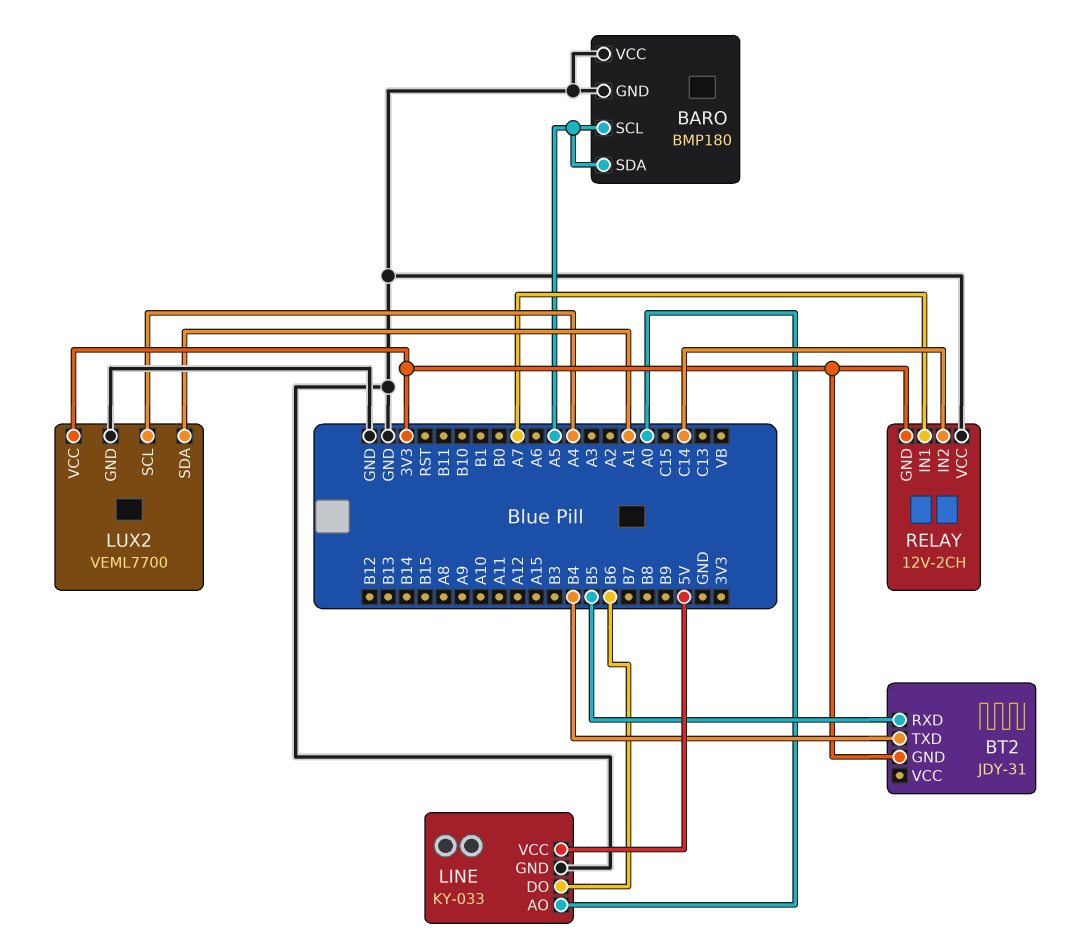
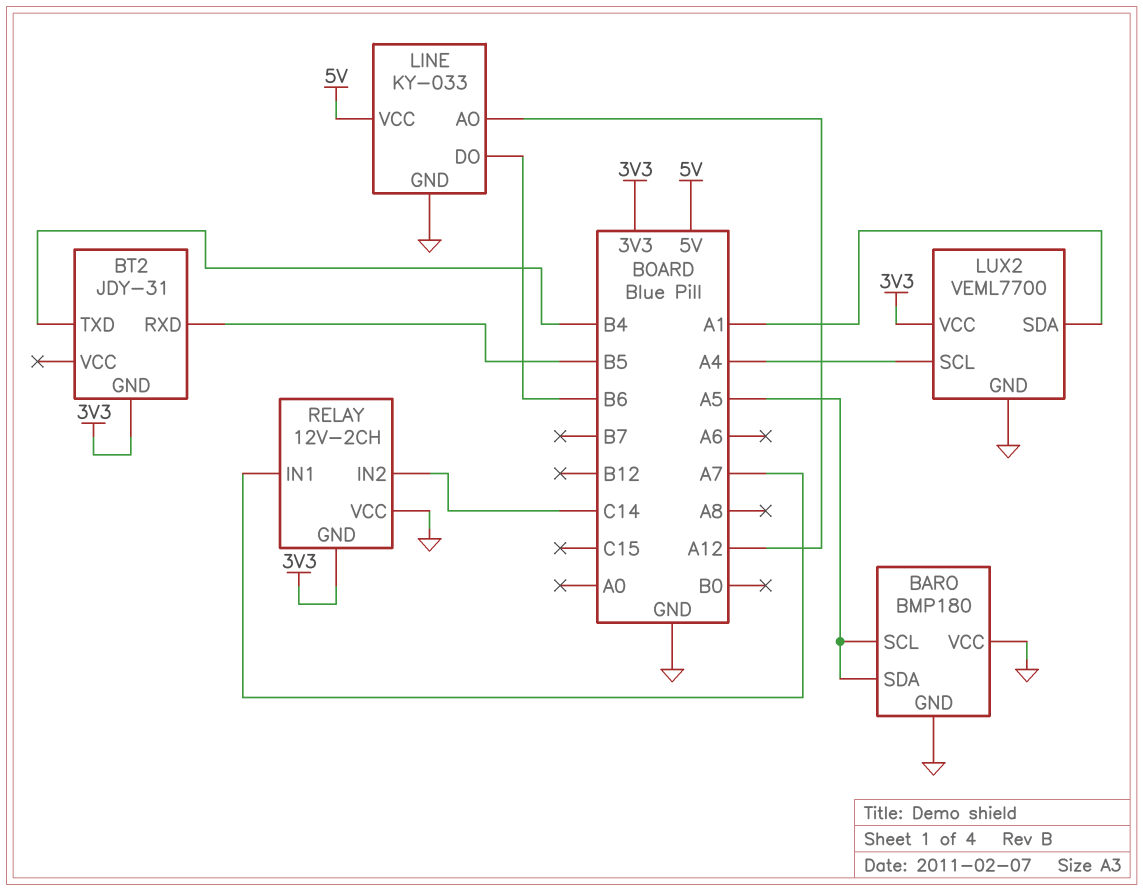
LINE pin AO: A0 -> A12

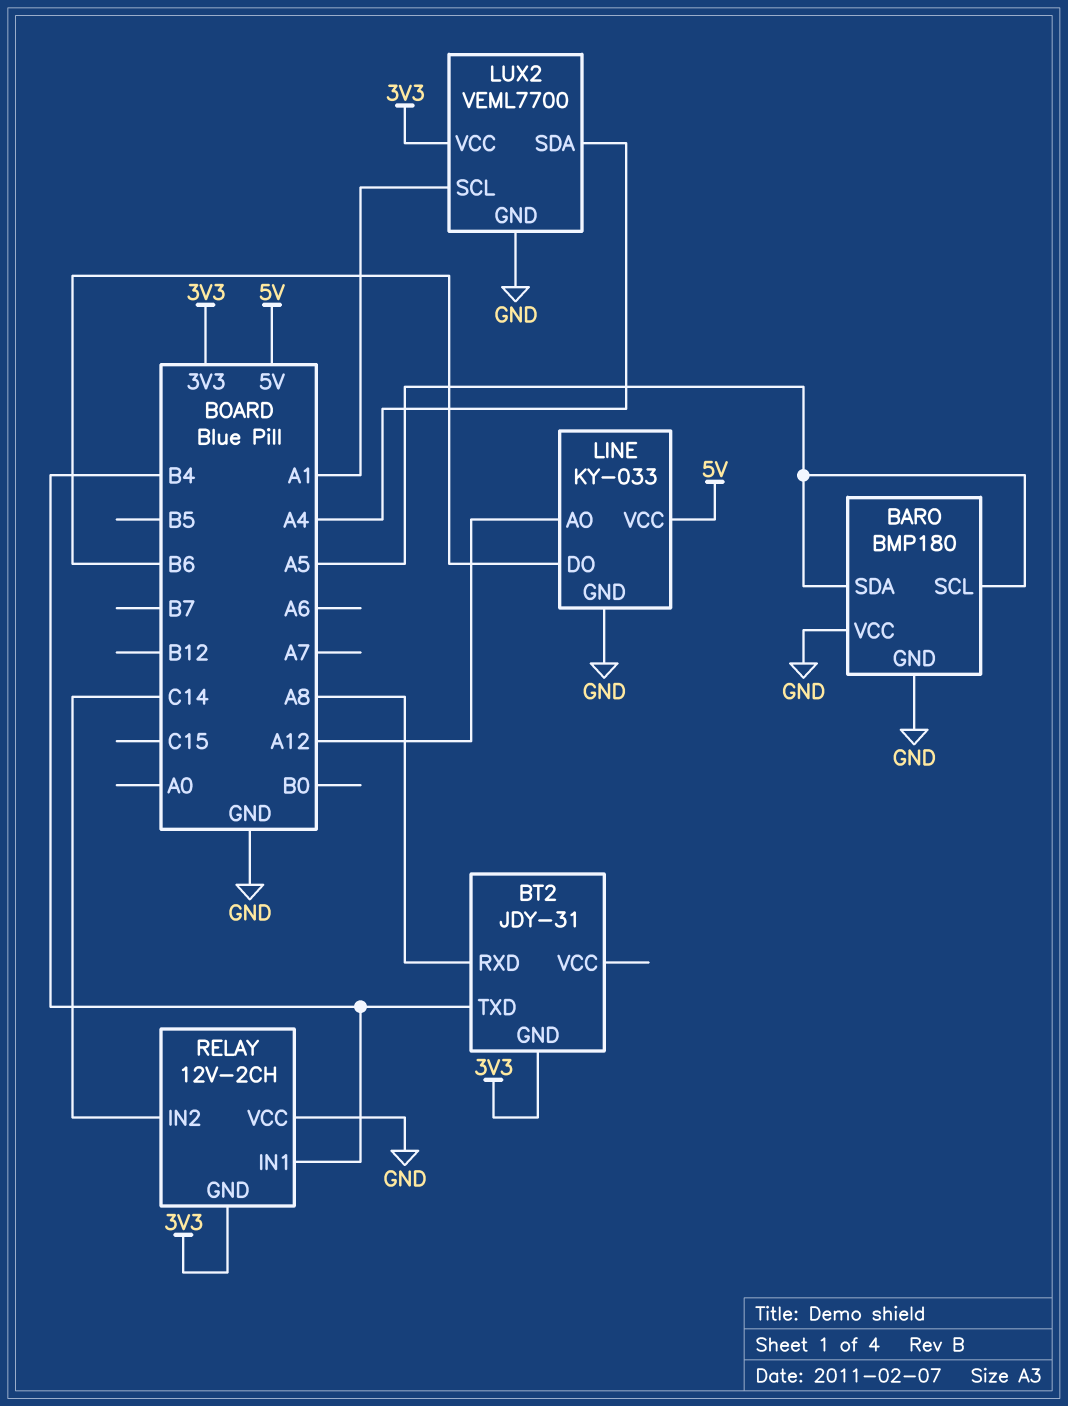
BT2 pin RXD: B5 -> A8
LUX2 pin SCL: A4 -> A1
LUX2 pin SDA: A1 -> A4
RELAY pin IN1: A7 -> B4

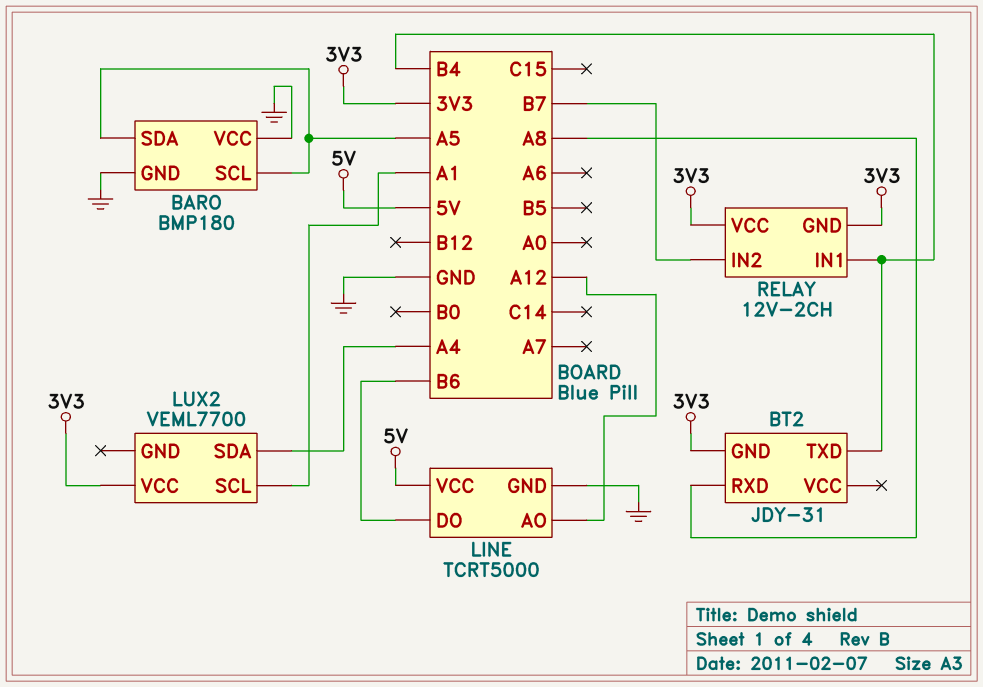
LINE: KY-033 -> TCRT5000
LUX2 pin GND: GND -> none
RELAY pin IN2: C14 -> B7
RELAY pin VCC: GND -> 3V3

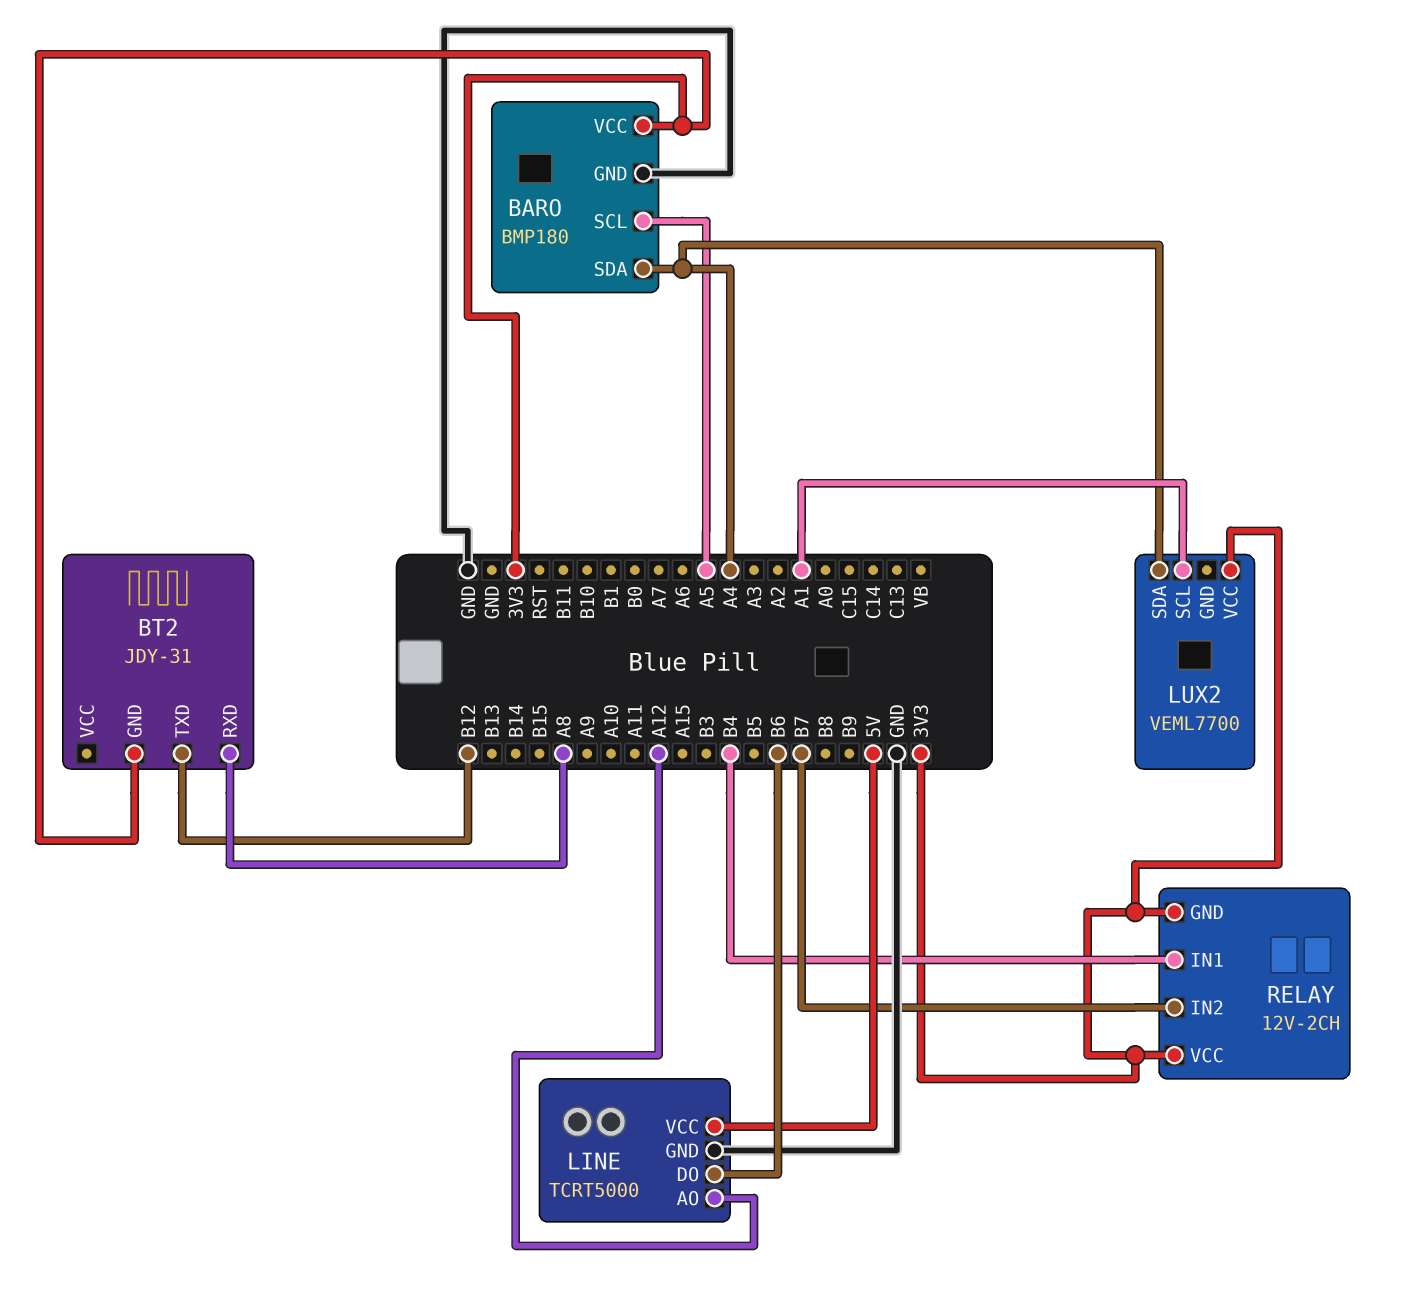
BARO pin SDA: A5 -> A4
BARO pin VCC: GND -> 3V3
BT2 pin TXD: B4 -> B12

